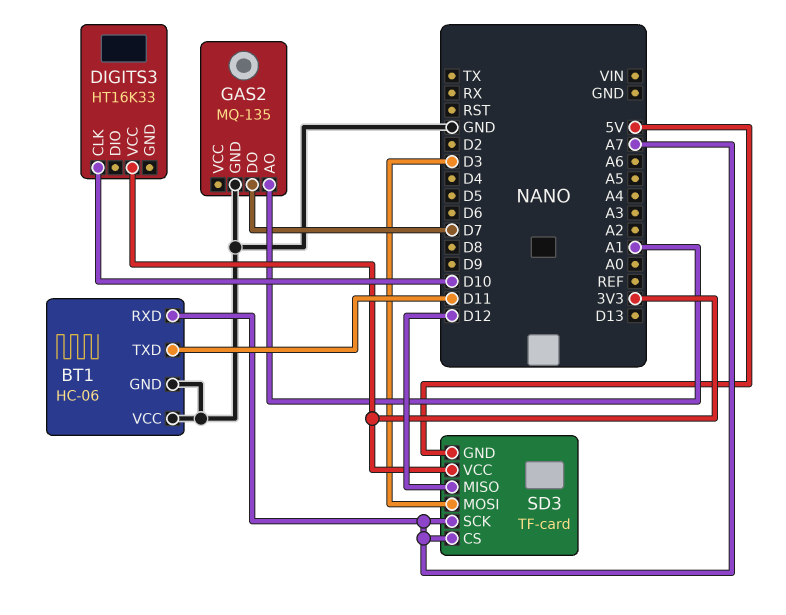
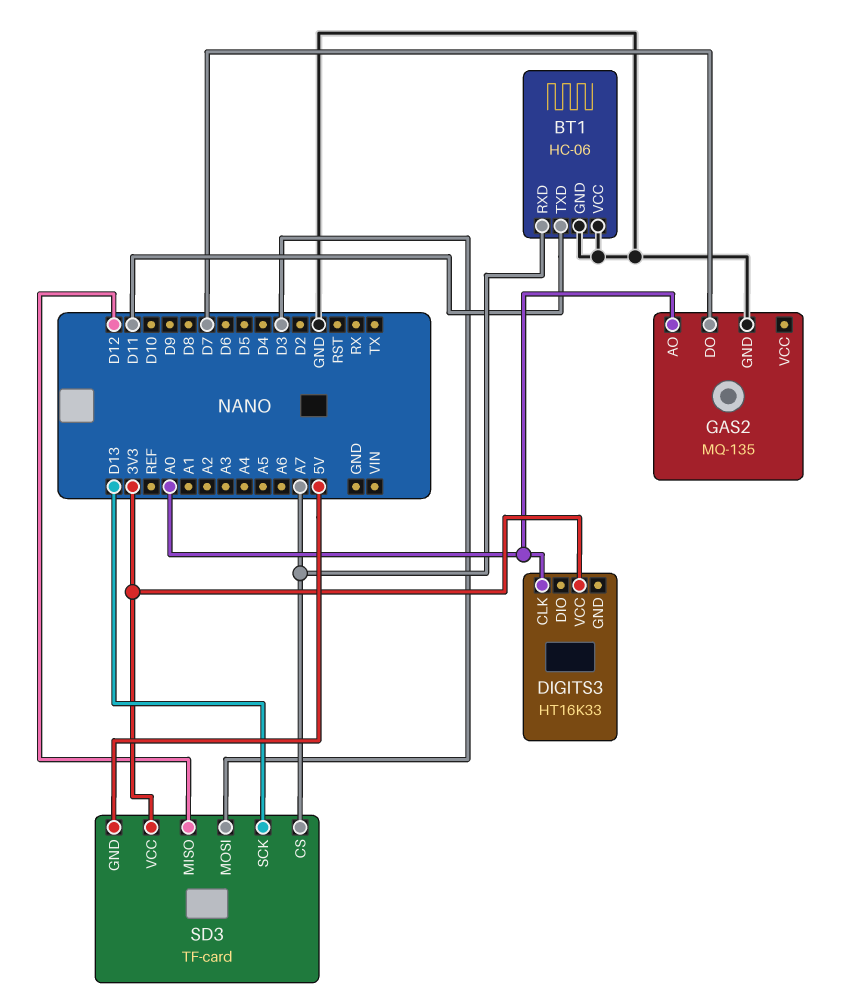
DIGITS3 pin CLK: D10 -> A0
GAS2 pin AO: A1 -> A0
SD3 pin SCK: A7 -> D13

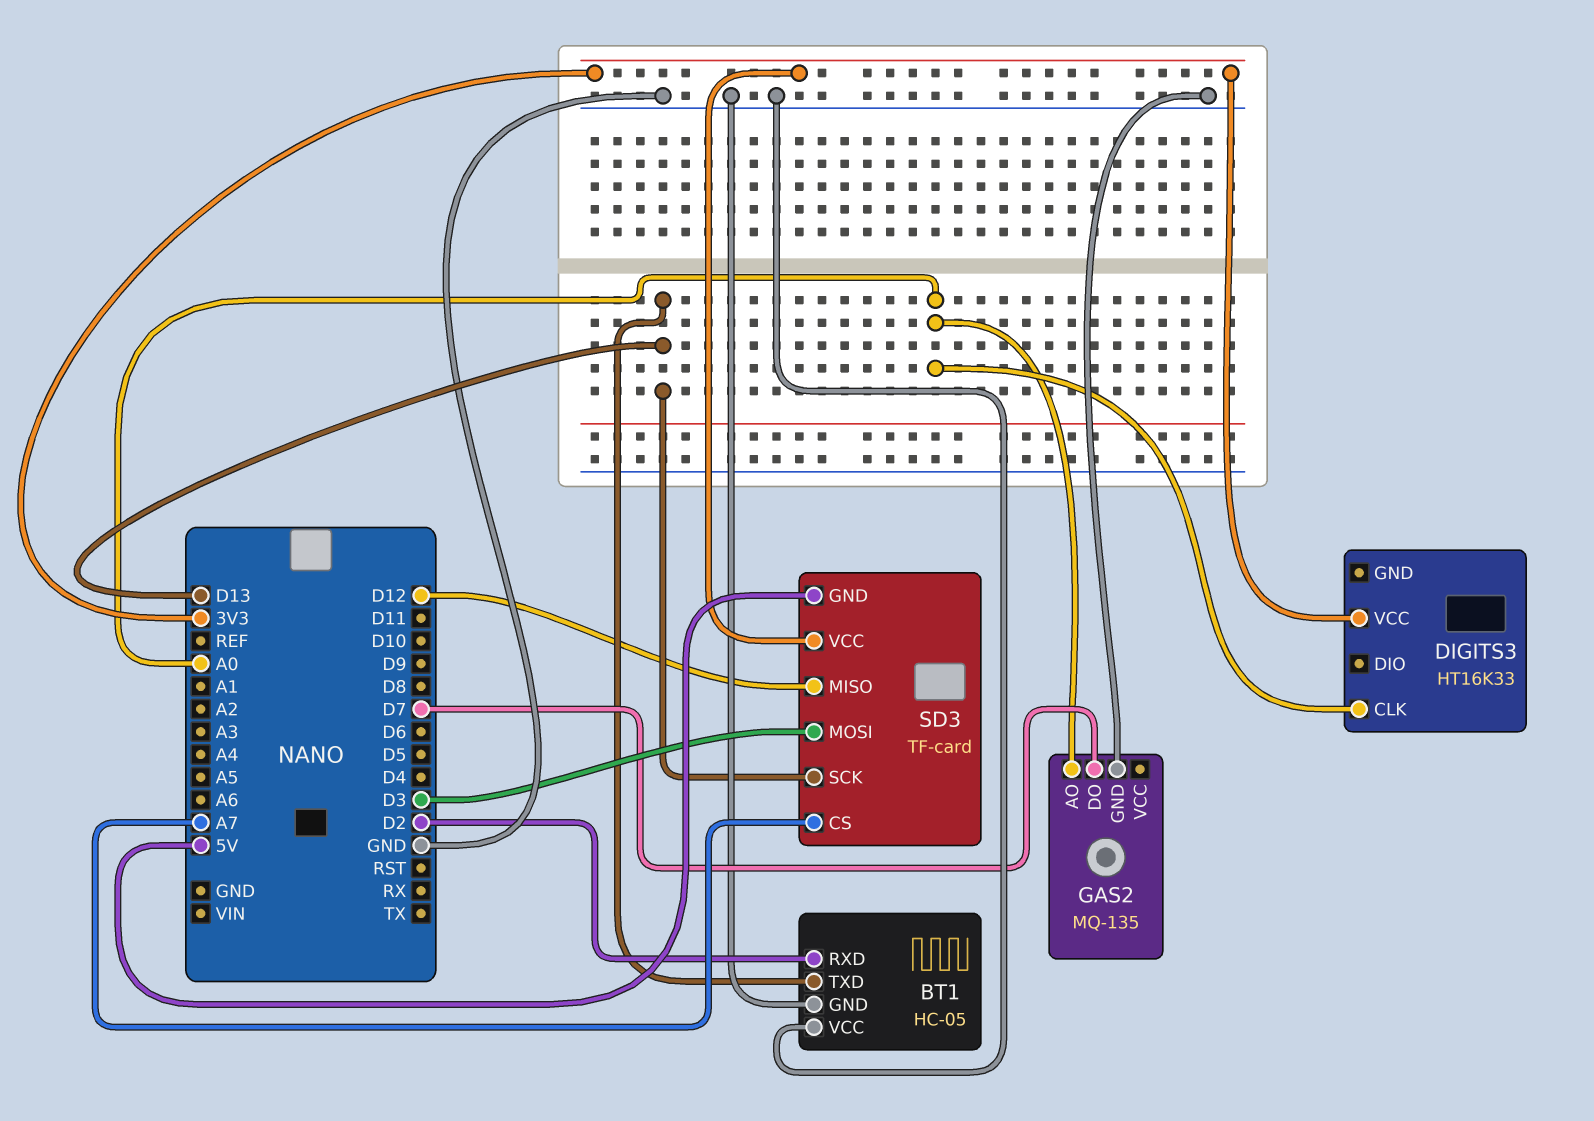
BT1: HC-06 -> HC-05
BT1 pin RXD: A7 -> D2
BT1 pin TXD: D11 -> D13

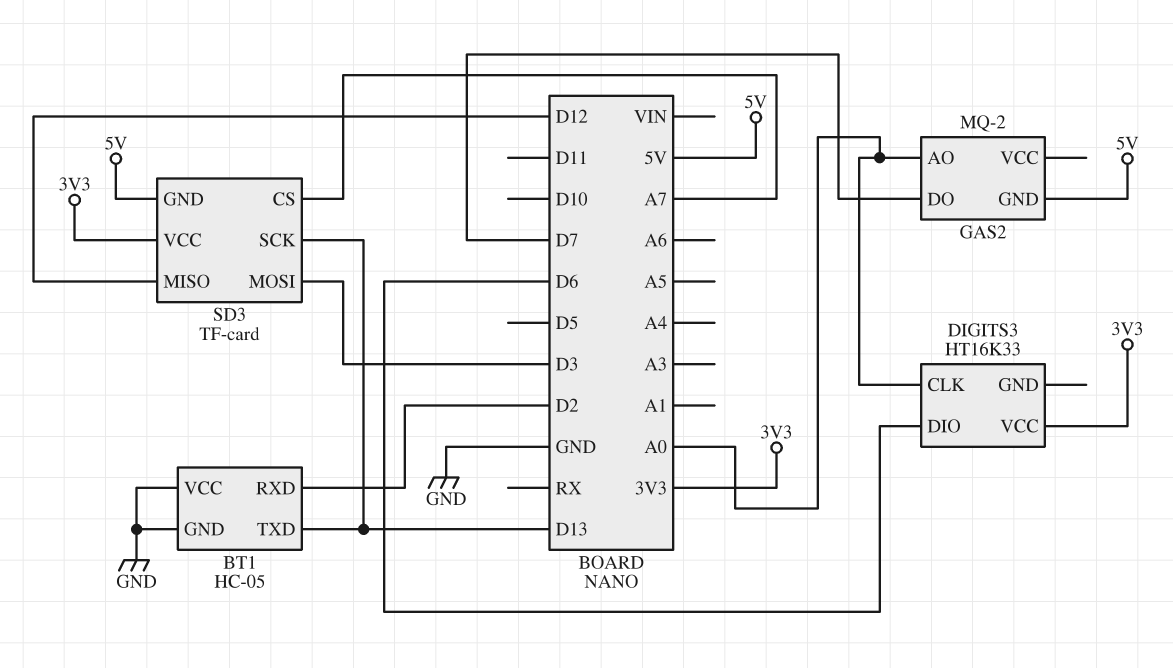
DIGITS3 pin DIO: none -> D6
GAS2: MQ-135 -> MQ-2
GAS2 pin GND: GND -> 5V

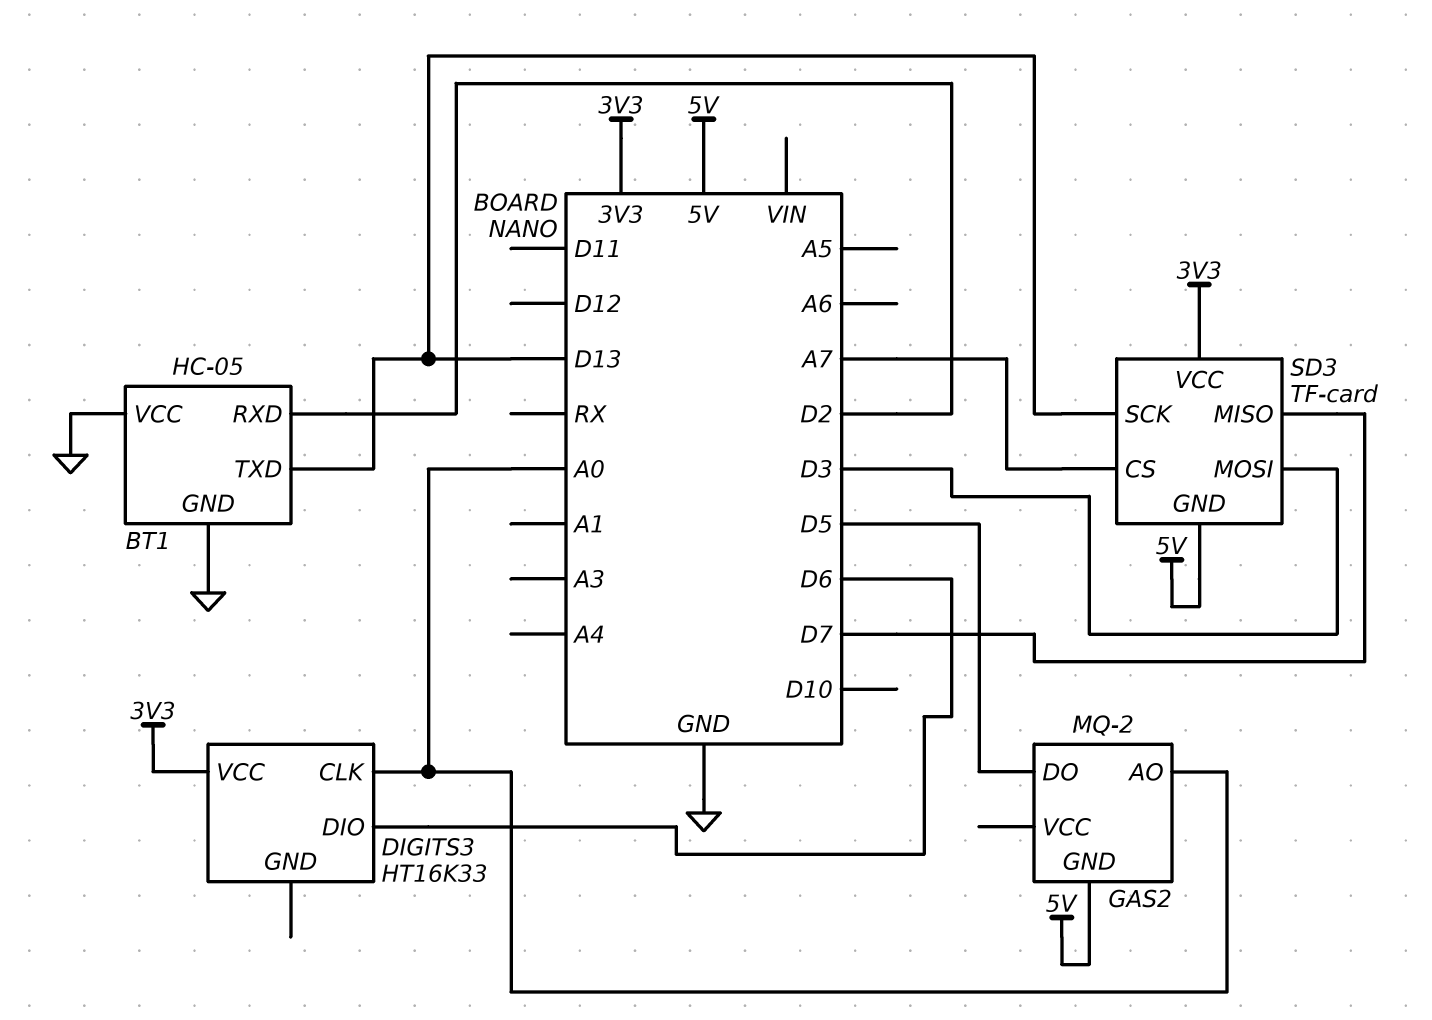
GAS2 pin DO: D7 -> D5
SD3 pin MISO: D12 -> D7

